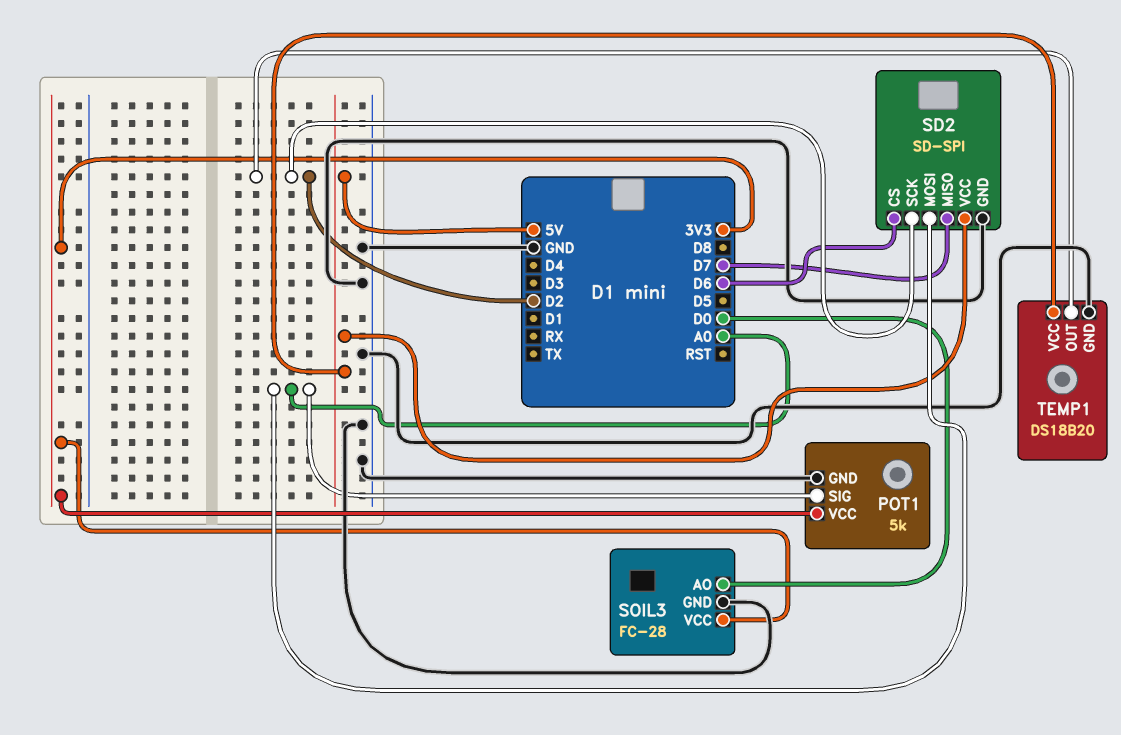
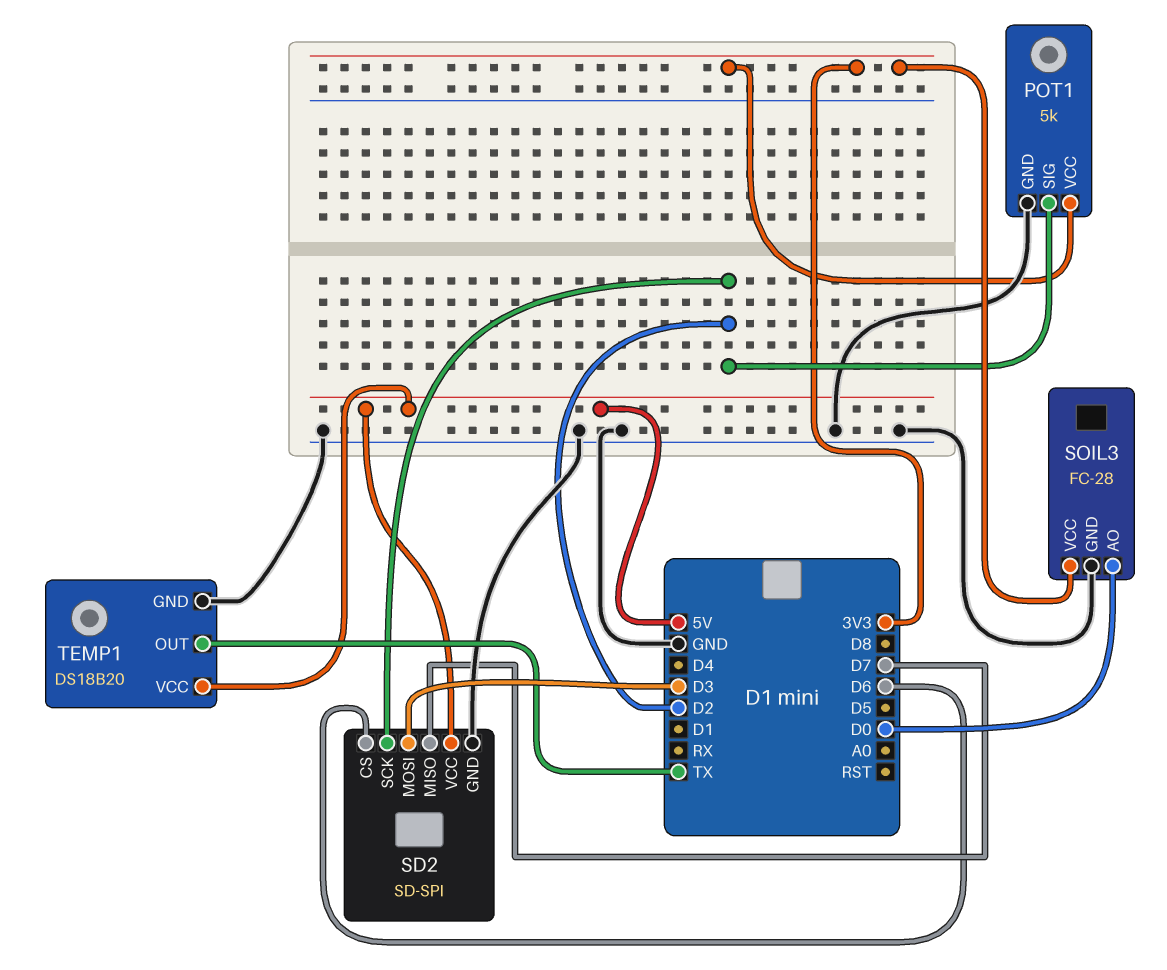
POT1 pin SIG: A0 -> D2
SD2 pin MOSI: A0 -> D3
TEMP1 pin OUT: D2 -> TX

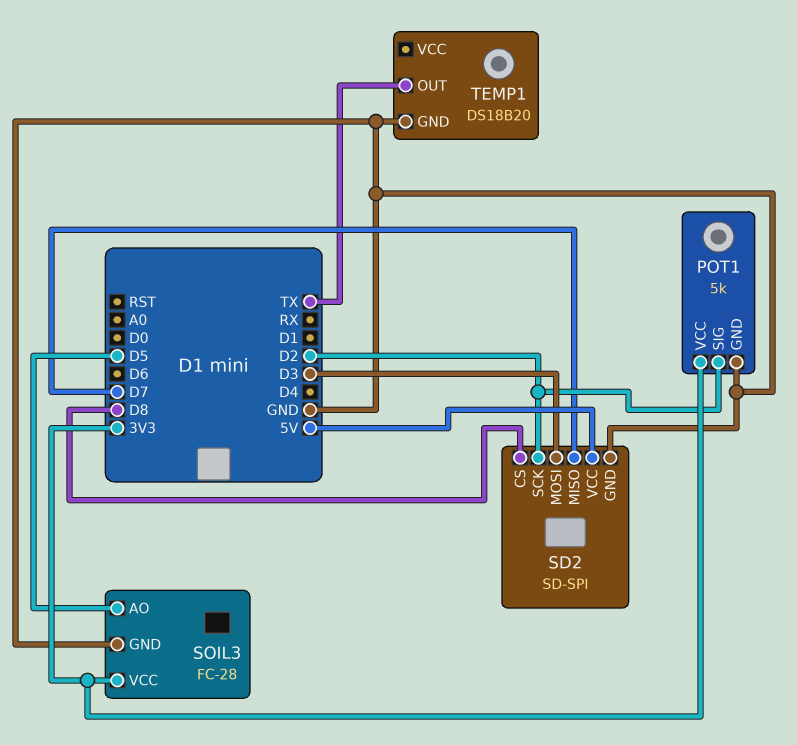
SD2 pin CS: D6 -> D8
SOIL3 pin AO: D0 -> D5
TEMP1 pin VCC: 5V -> none

